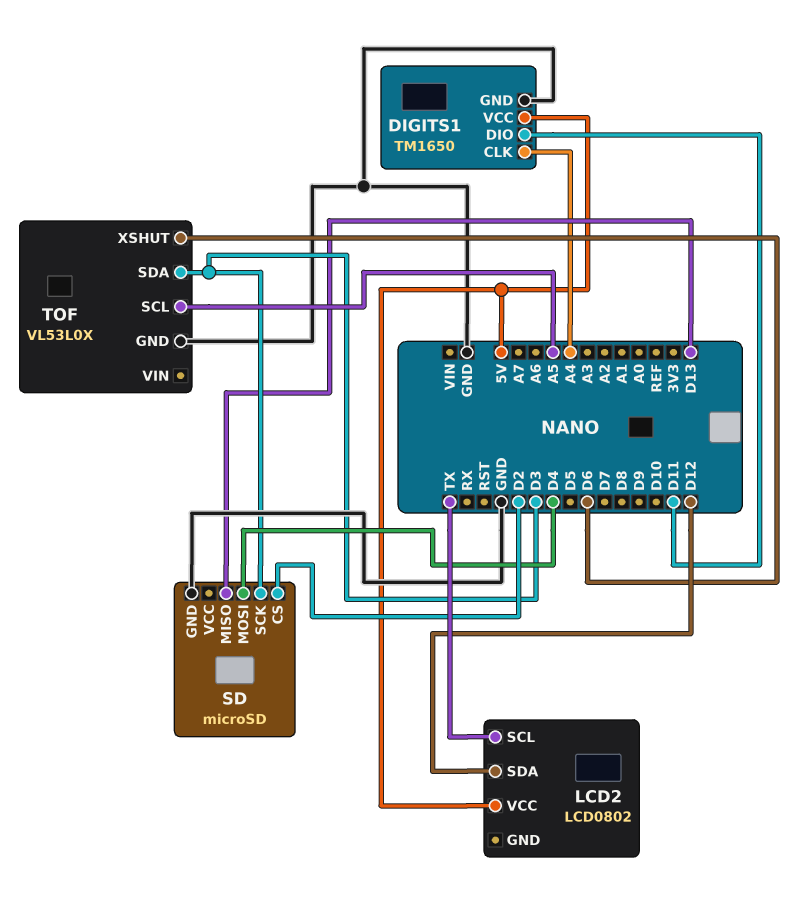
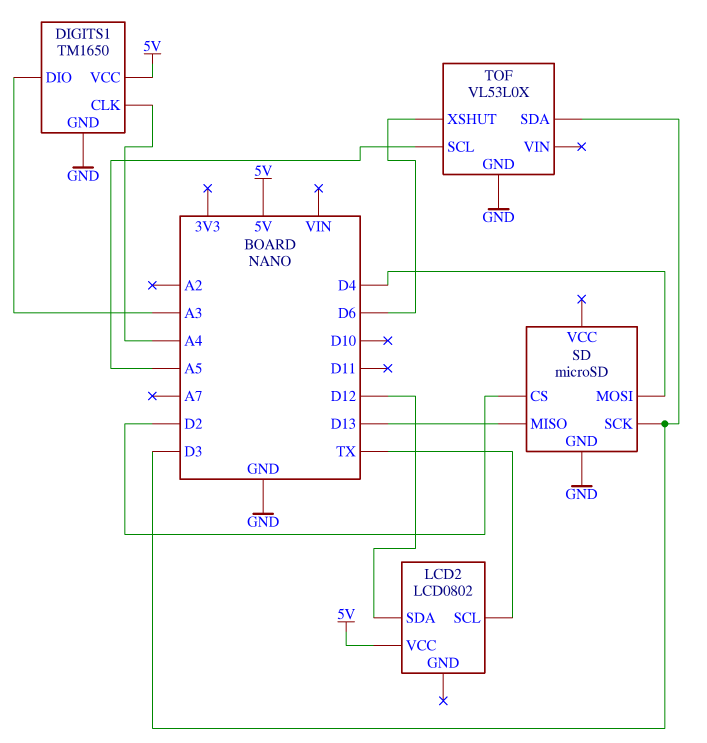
DIGITS1 pin DIO: D11 -> A3

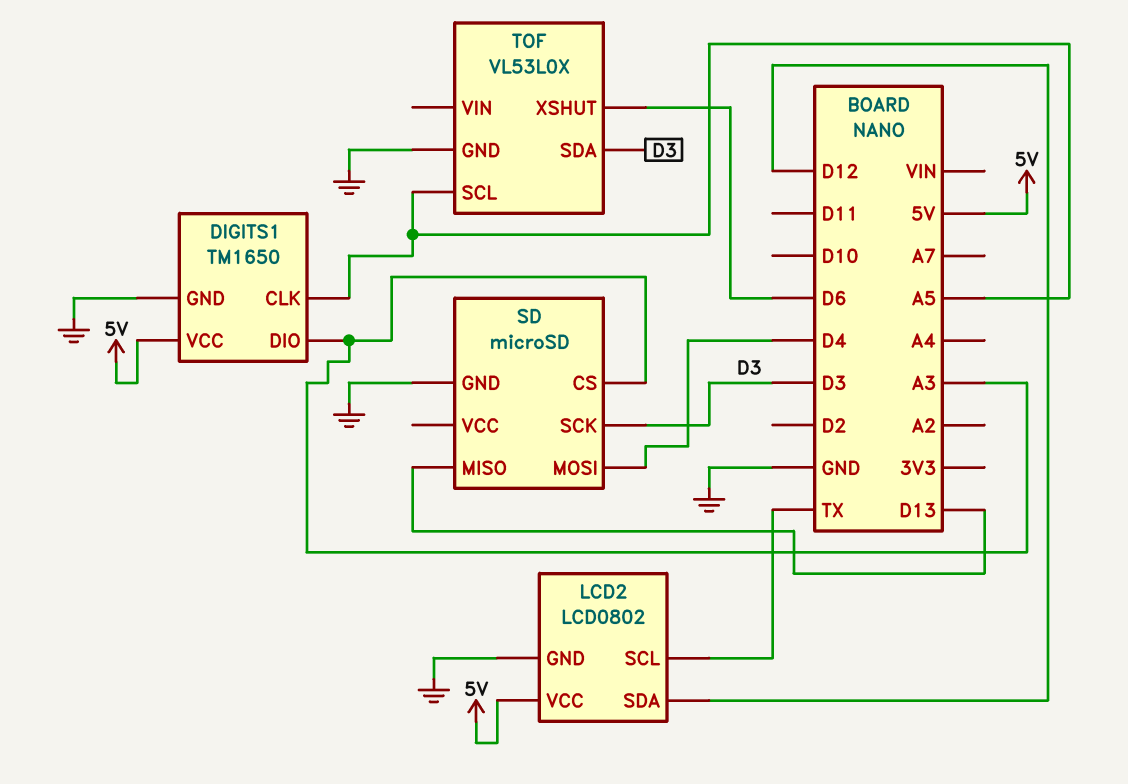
DIGITS1 pin CLK: A4 -> A5
LCD2 pin GND: none -> GND
SD pin CS: D2 -> A3

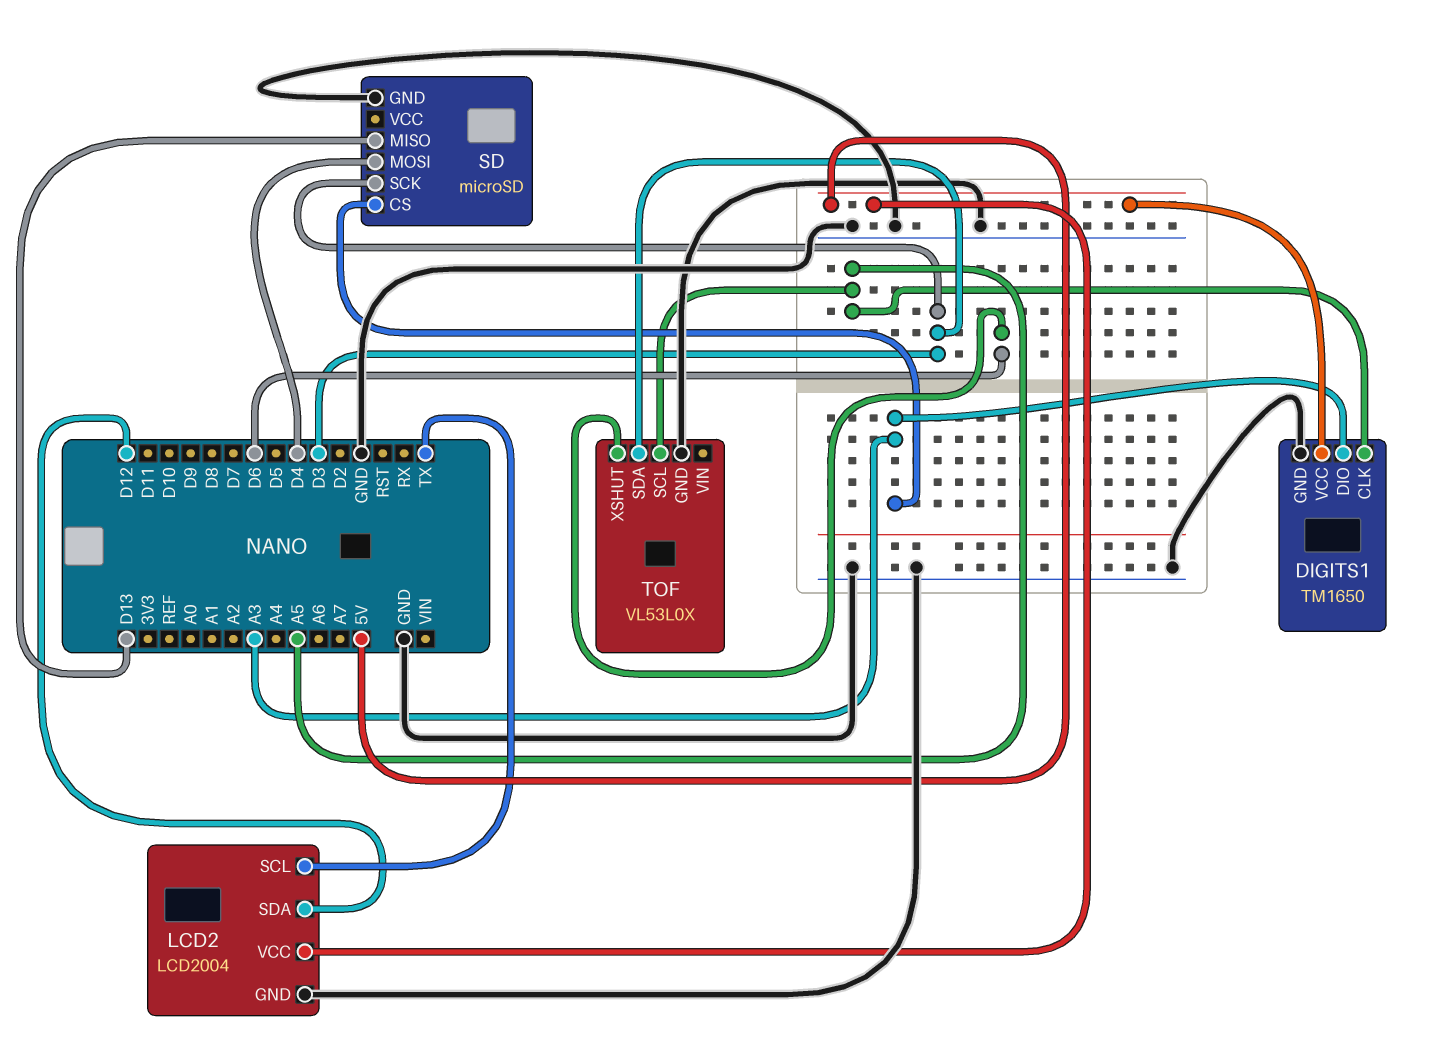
LCD2: LCD0802 -> LCD2004

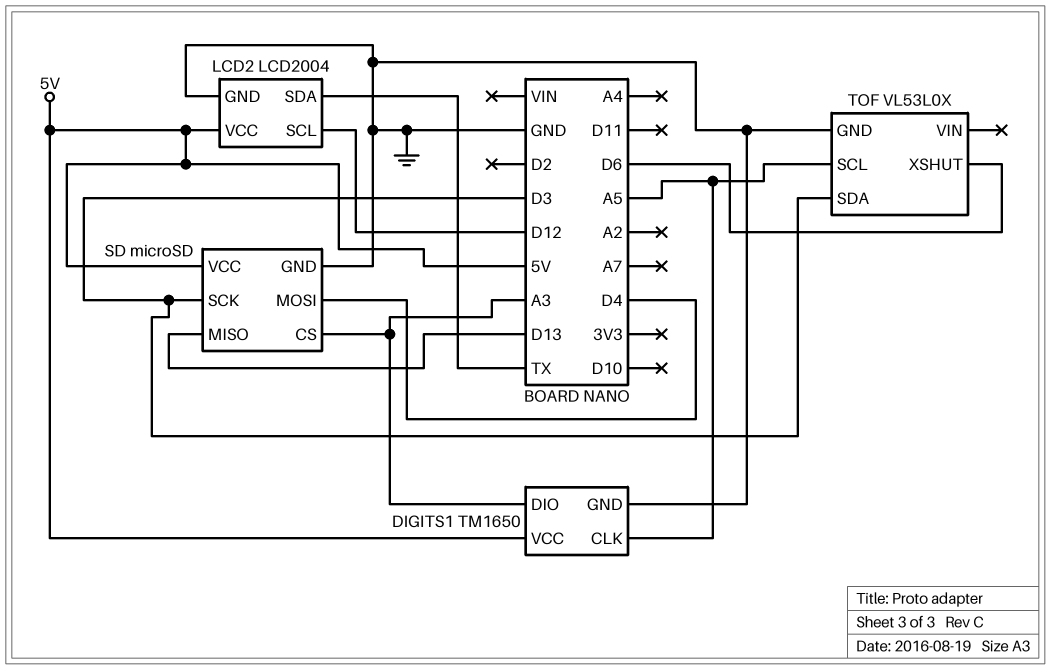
LCD2 pin SCL: TX -> D12
LCD2 pin SDA: D12 -> TX
SD pin VCC: none -> 5V

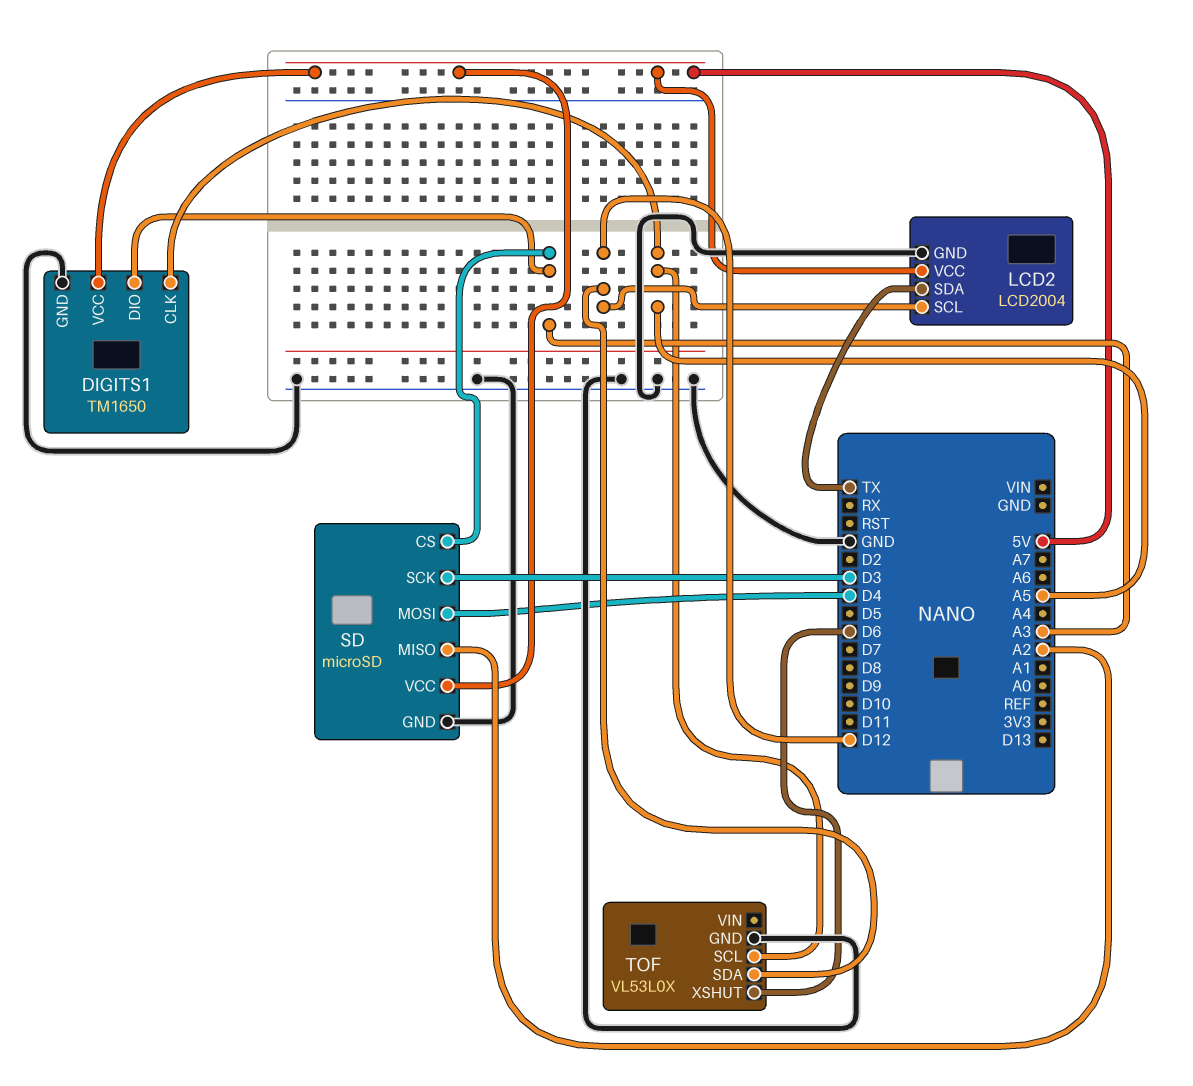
SD pin MISO: D13 -> A2
TOF pin SDA: D3 -> D12

